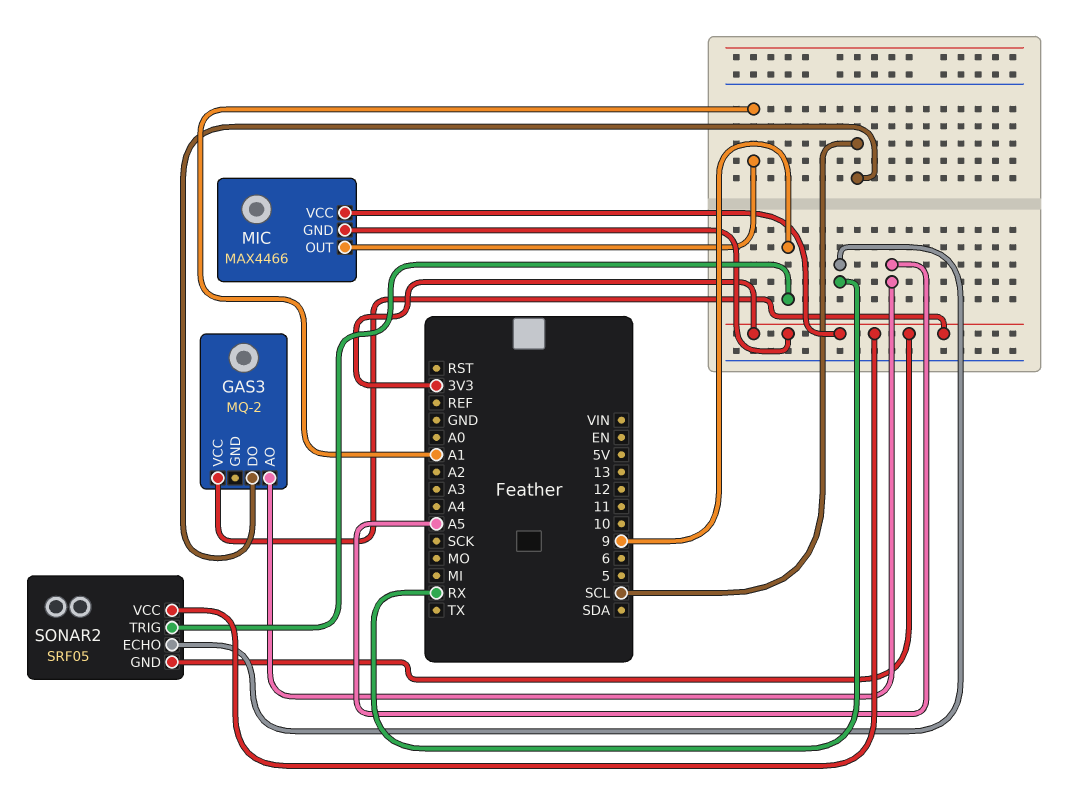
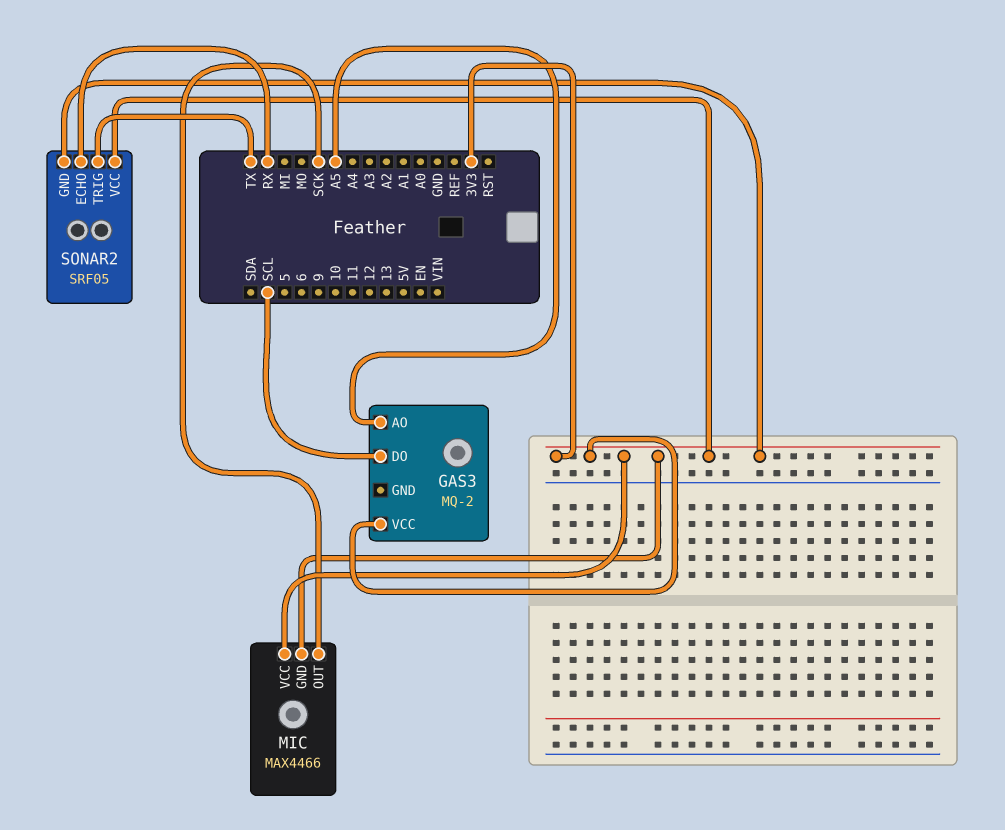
MIC pin OUT: A1 -> SCK
SONAR2 pin TRIG: 9 -> TX

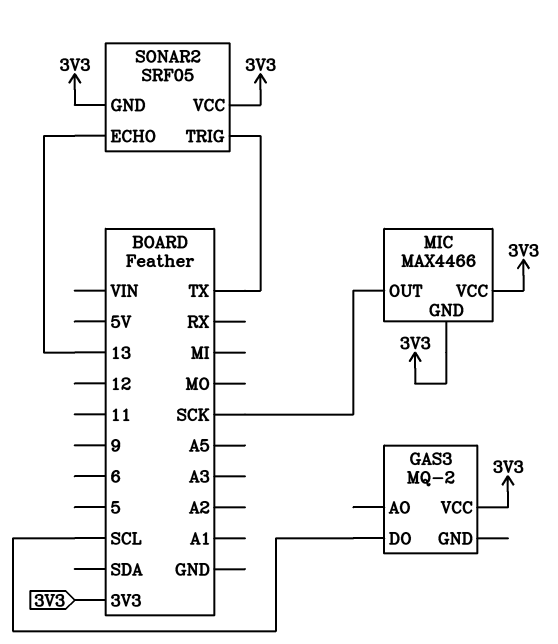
GAS3 pin AO: A5 -> none
SONAR2 pin ECHO: RX -> 13

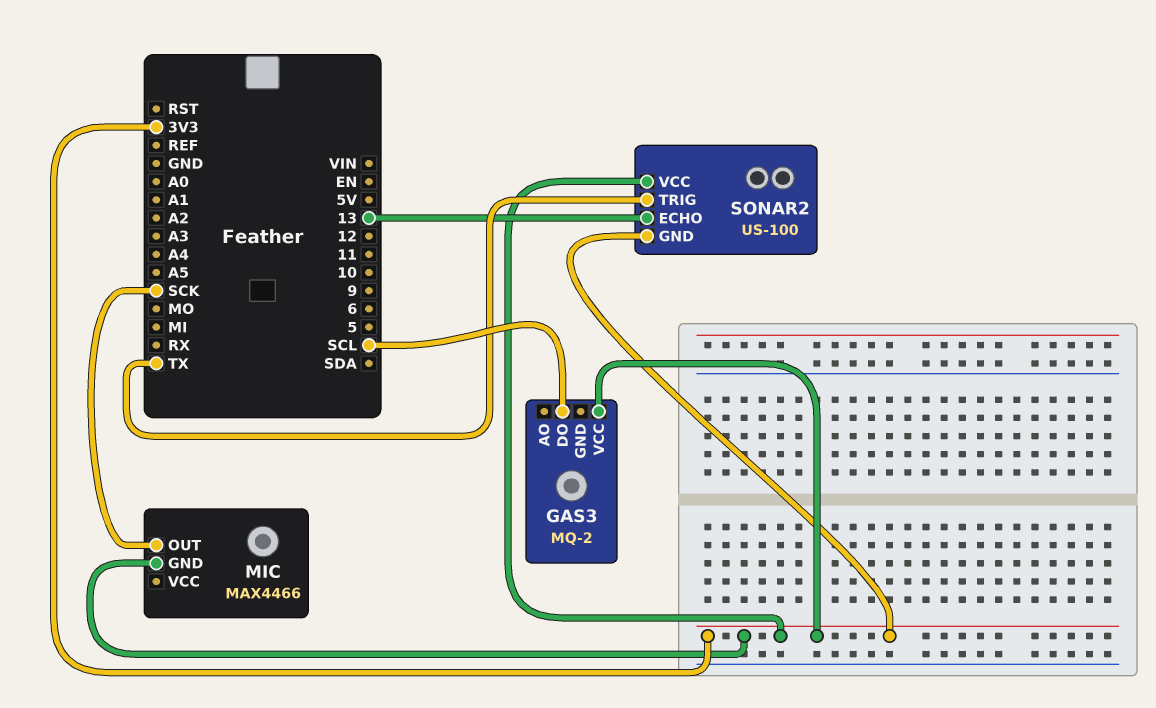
MIC pin VCC: 3V3 -> none
SONAR2: SRF05 -> US-100

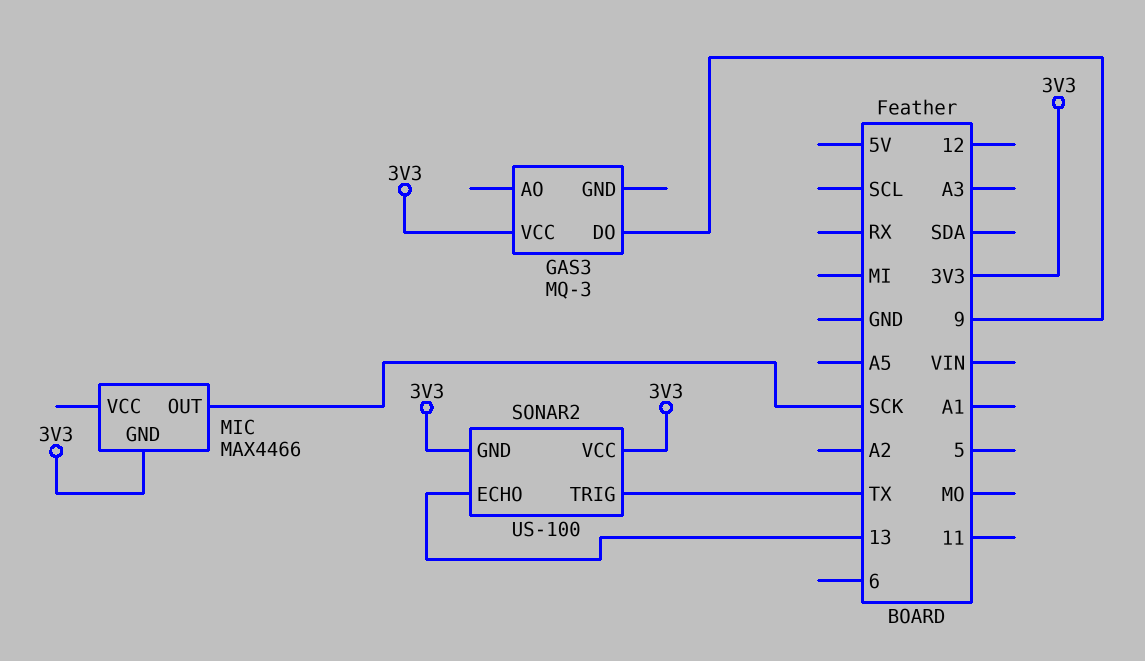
GAS3: MQ-2 -> MQ-3
GAS3 pin DO: SCL -> 9

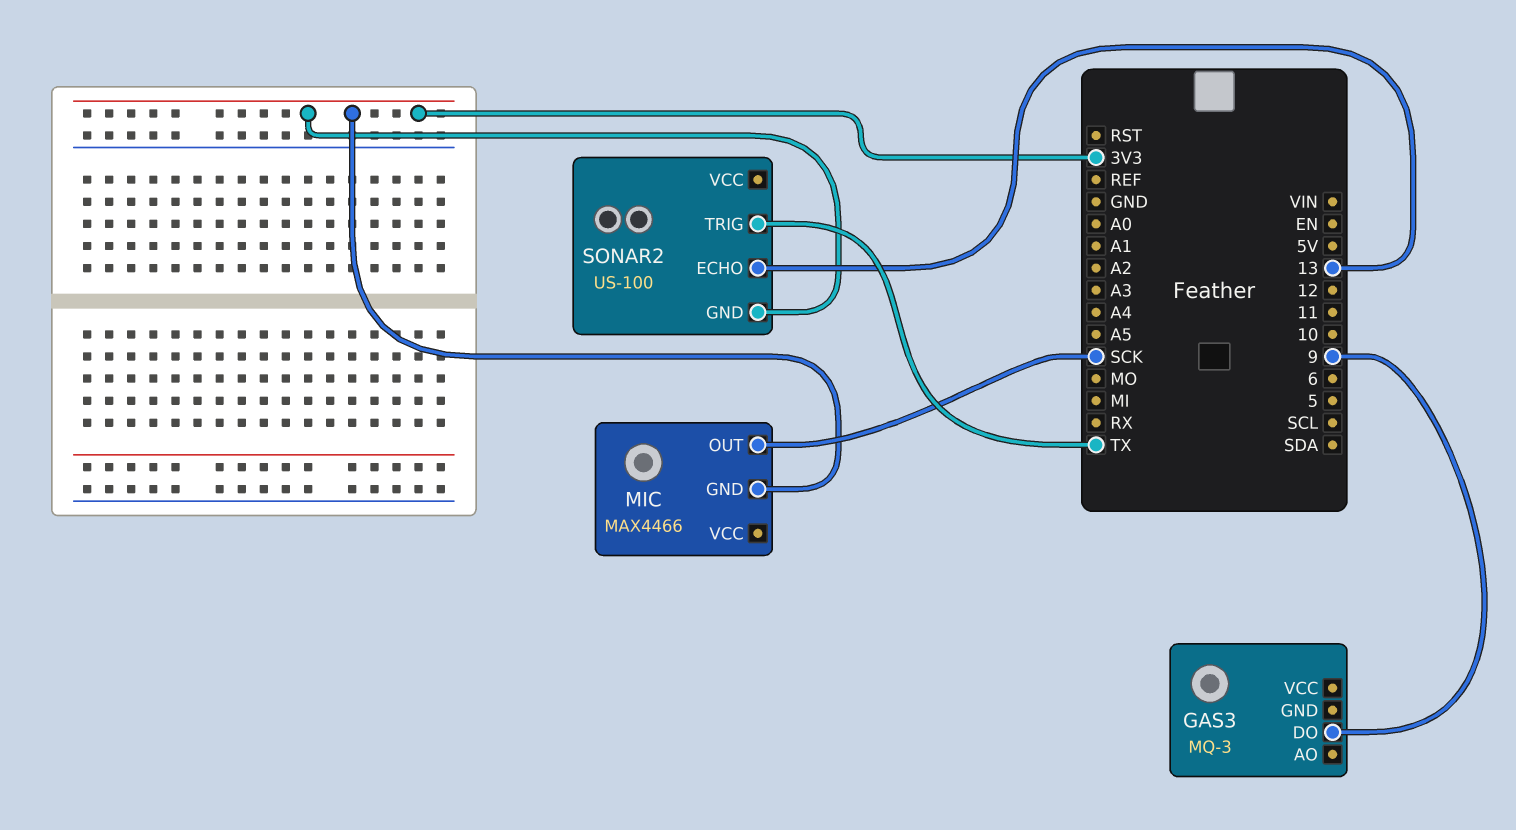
GAS3 pin VCC: 3V3 -> none
SONAR2 pin VCC: 3V3 -> none

